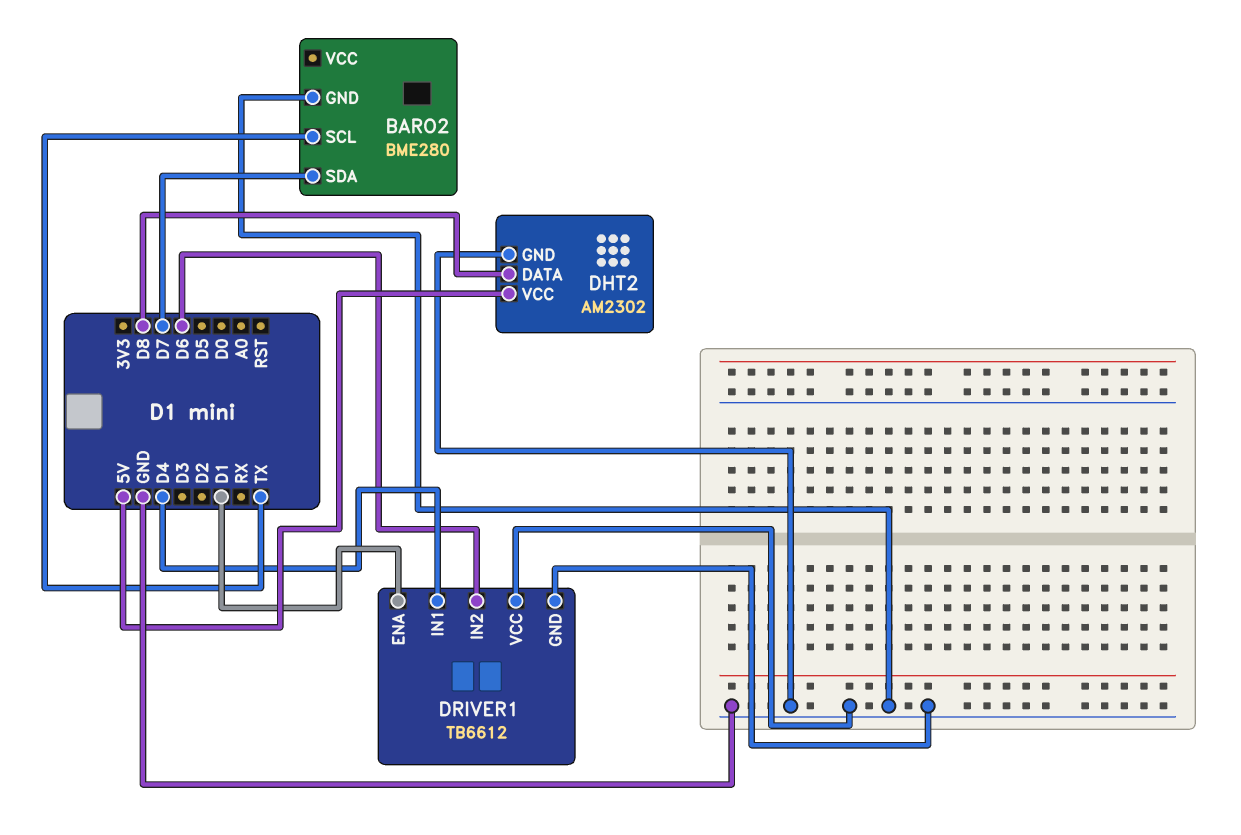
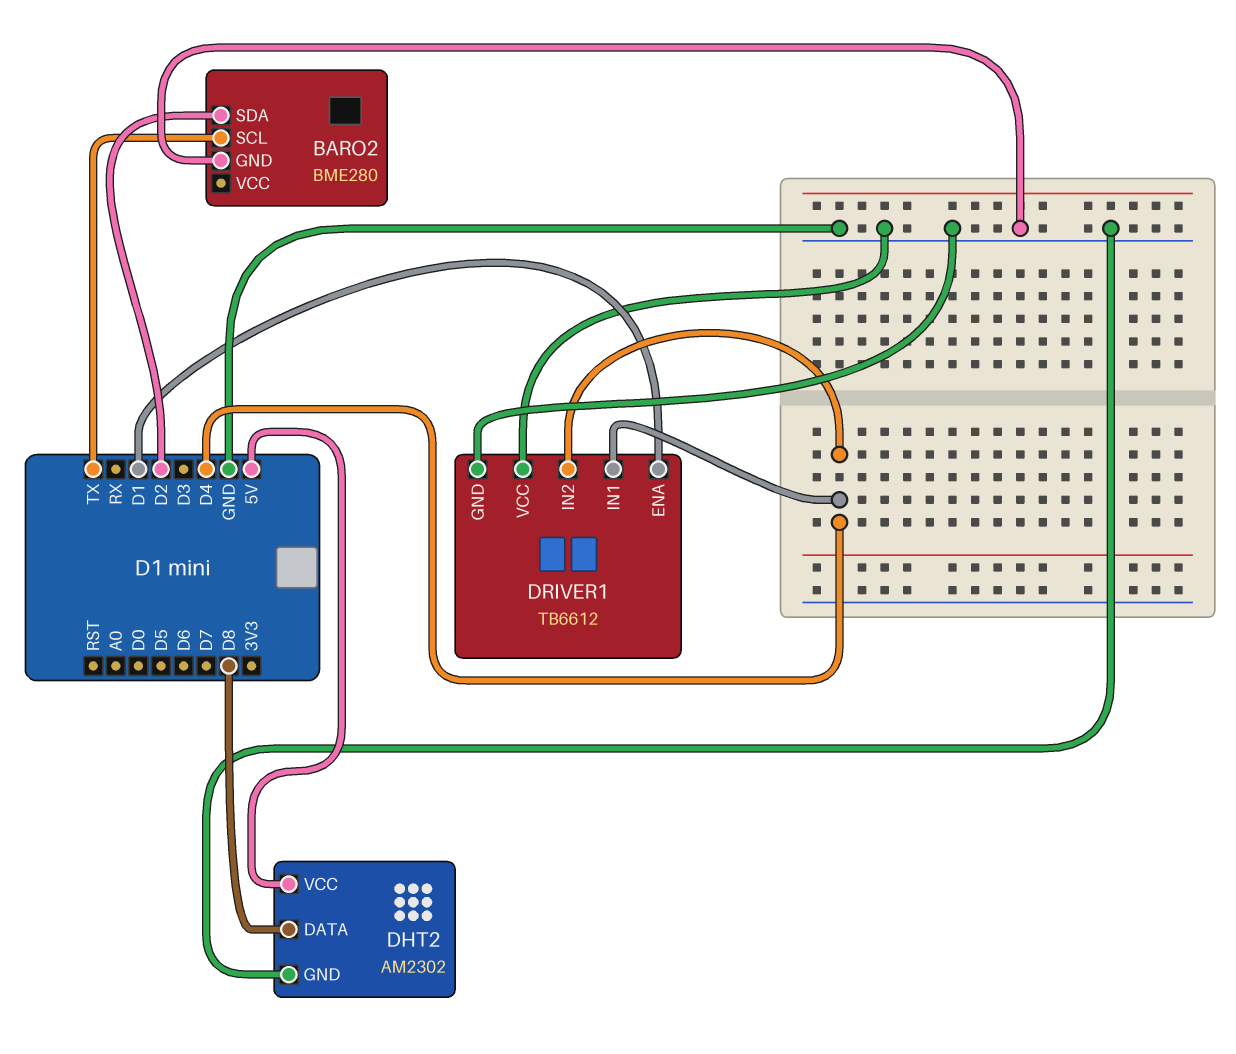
BARO2 pin SDA: D7 -> D2
DRIVER1 pin IN2: D6 -> D4

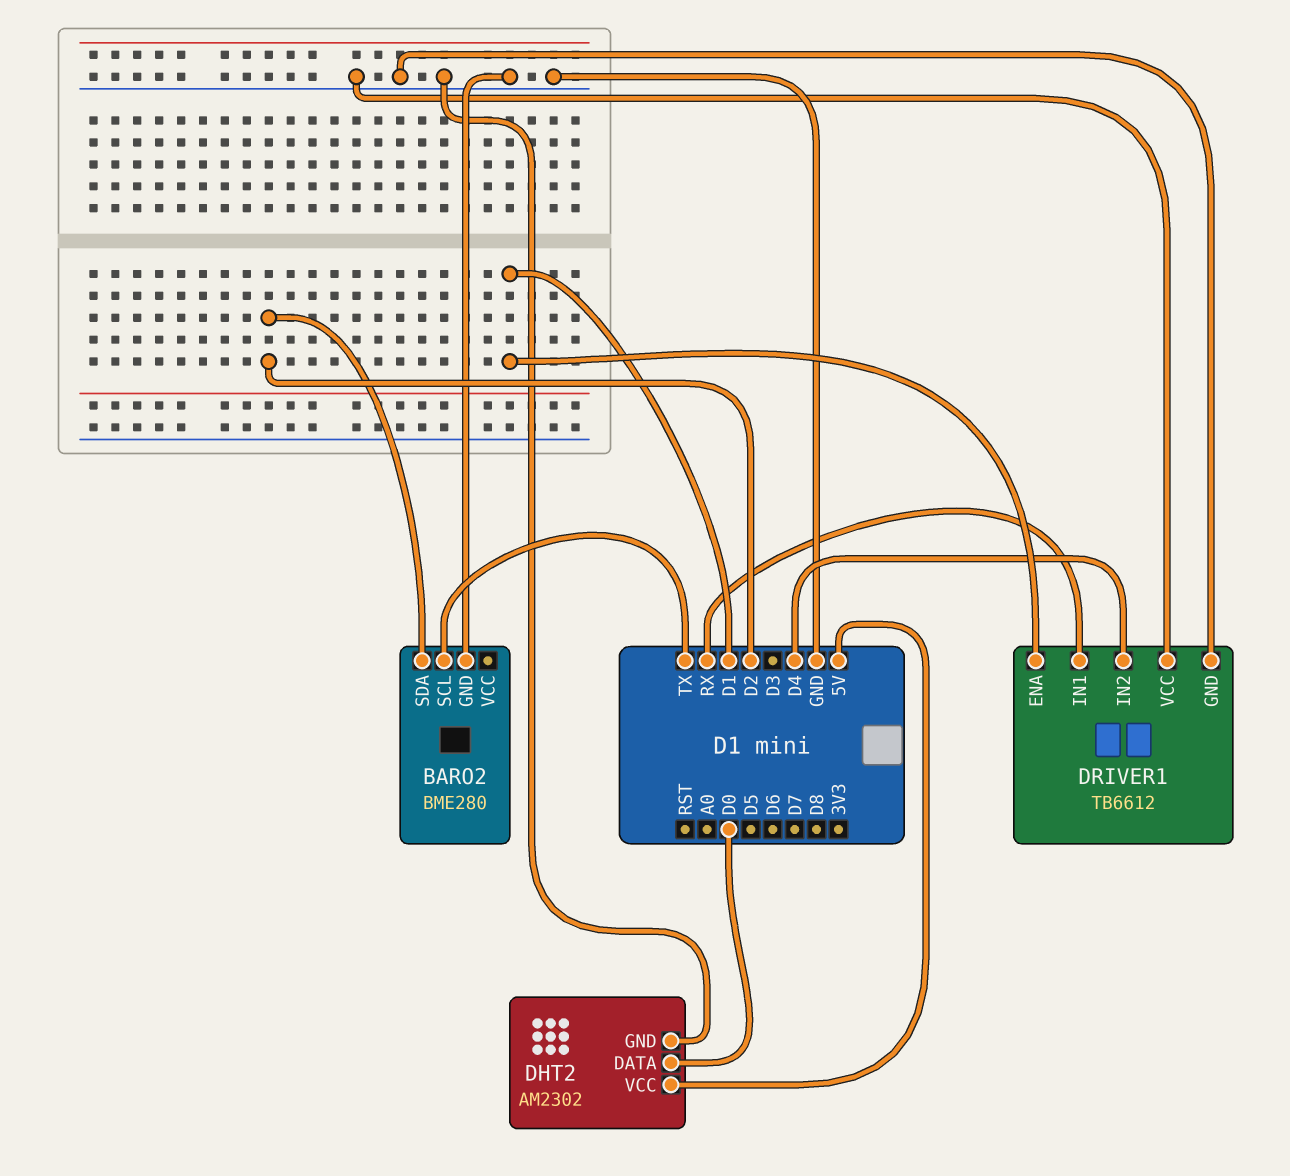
DHT2 pin DATA: D8 -> D0
DRIVER1 pin IN1: D4 -> RX

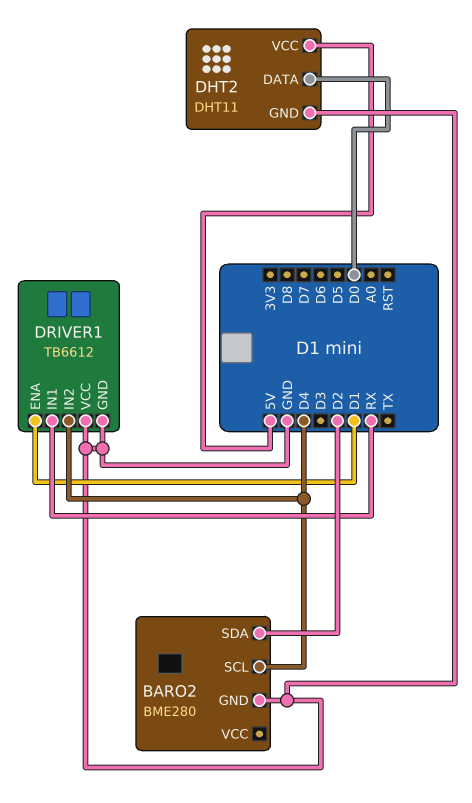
BARO2 pin SCL: TX -> D4
DHT2: AM2302 -> DHT11

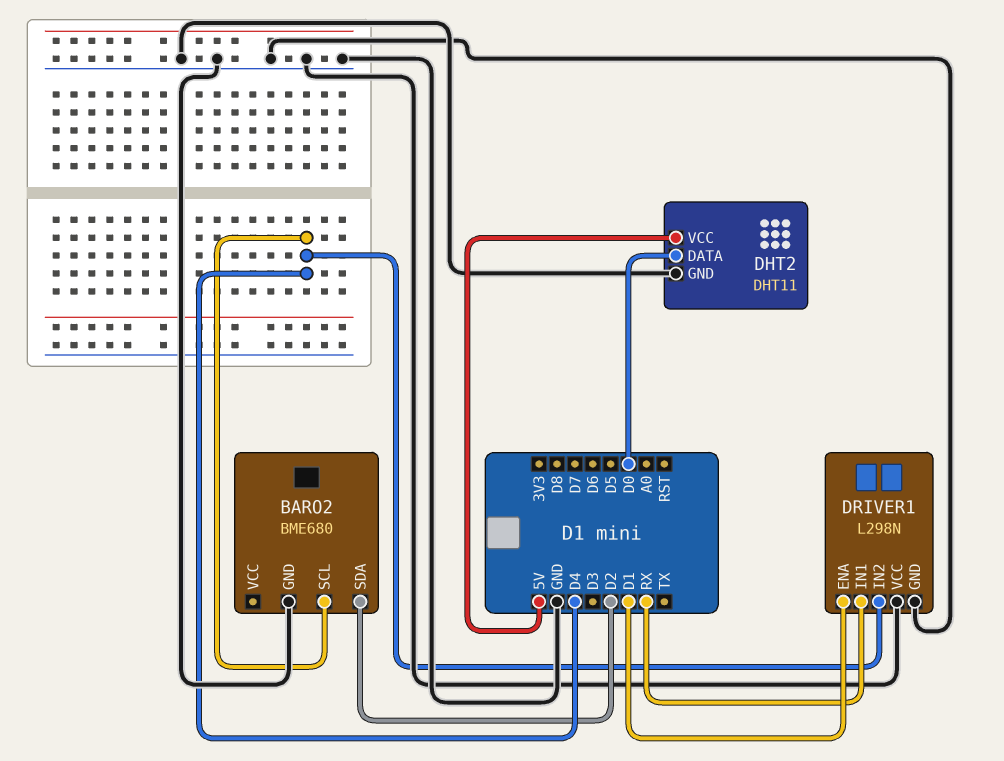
BARO2: BME280 -> BME680
DRIVER1: TB6612 -> L298N

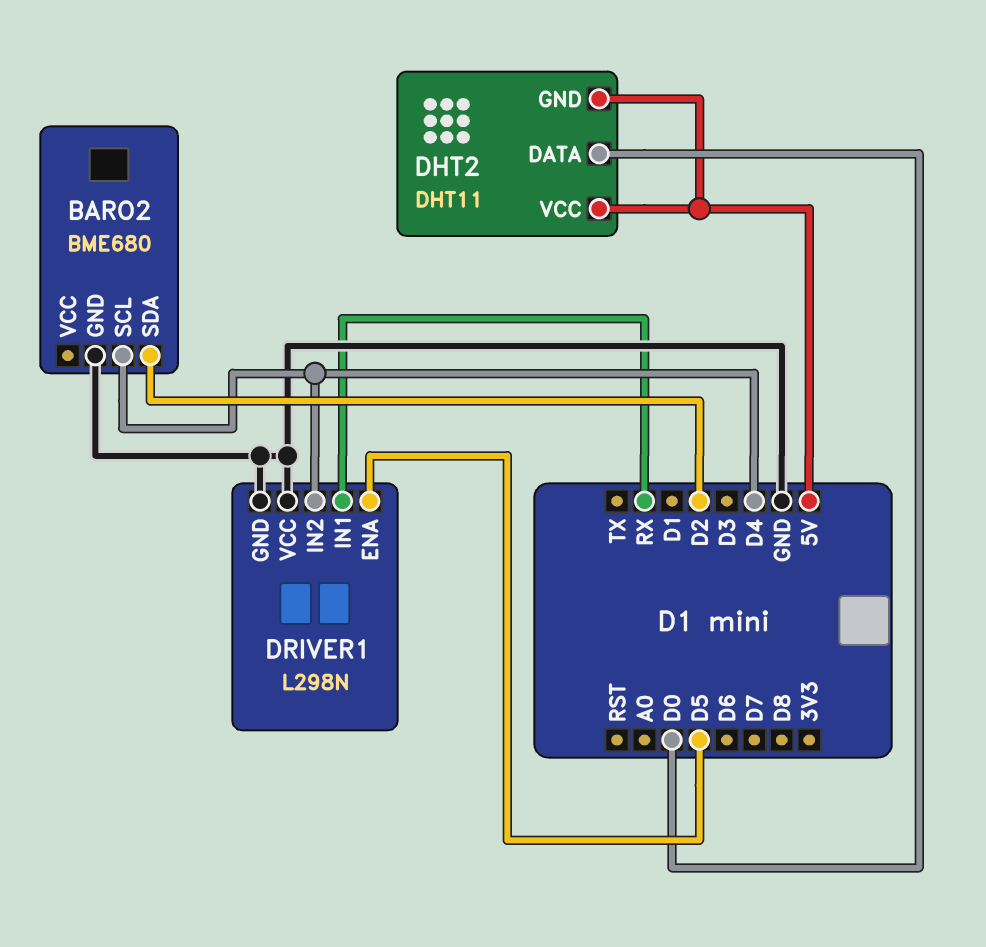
DHT2 pin GND: GND -> 5V
DRIVER1 pin ENA: D1 -> D5

